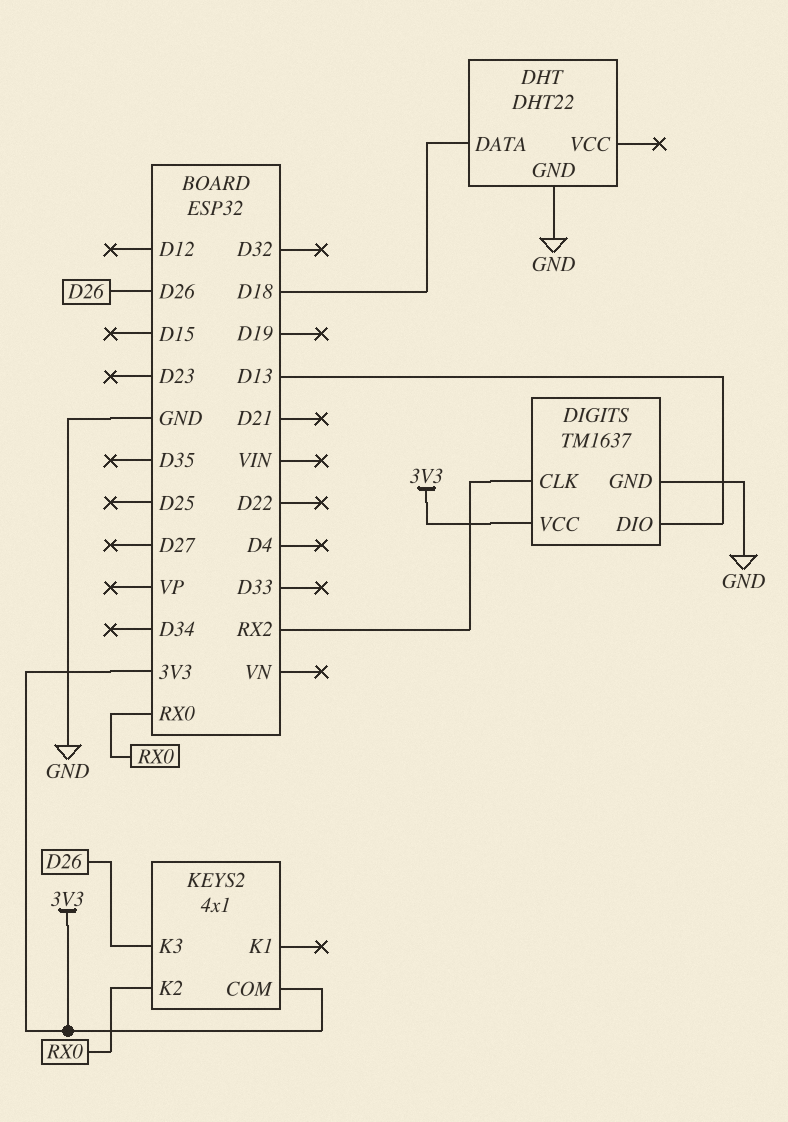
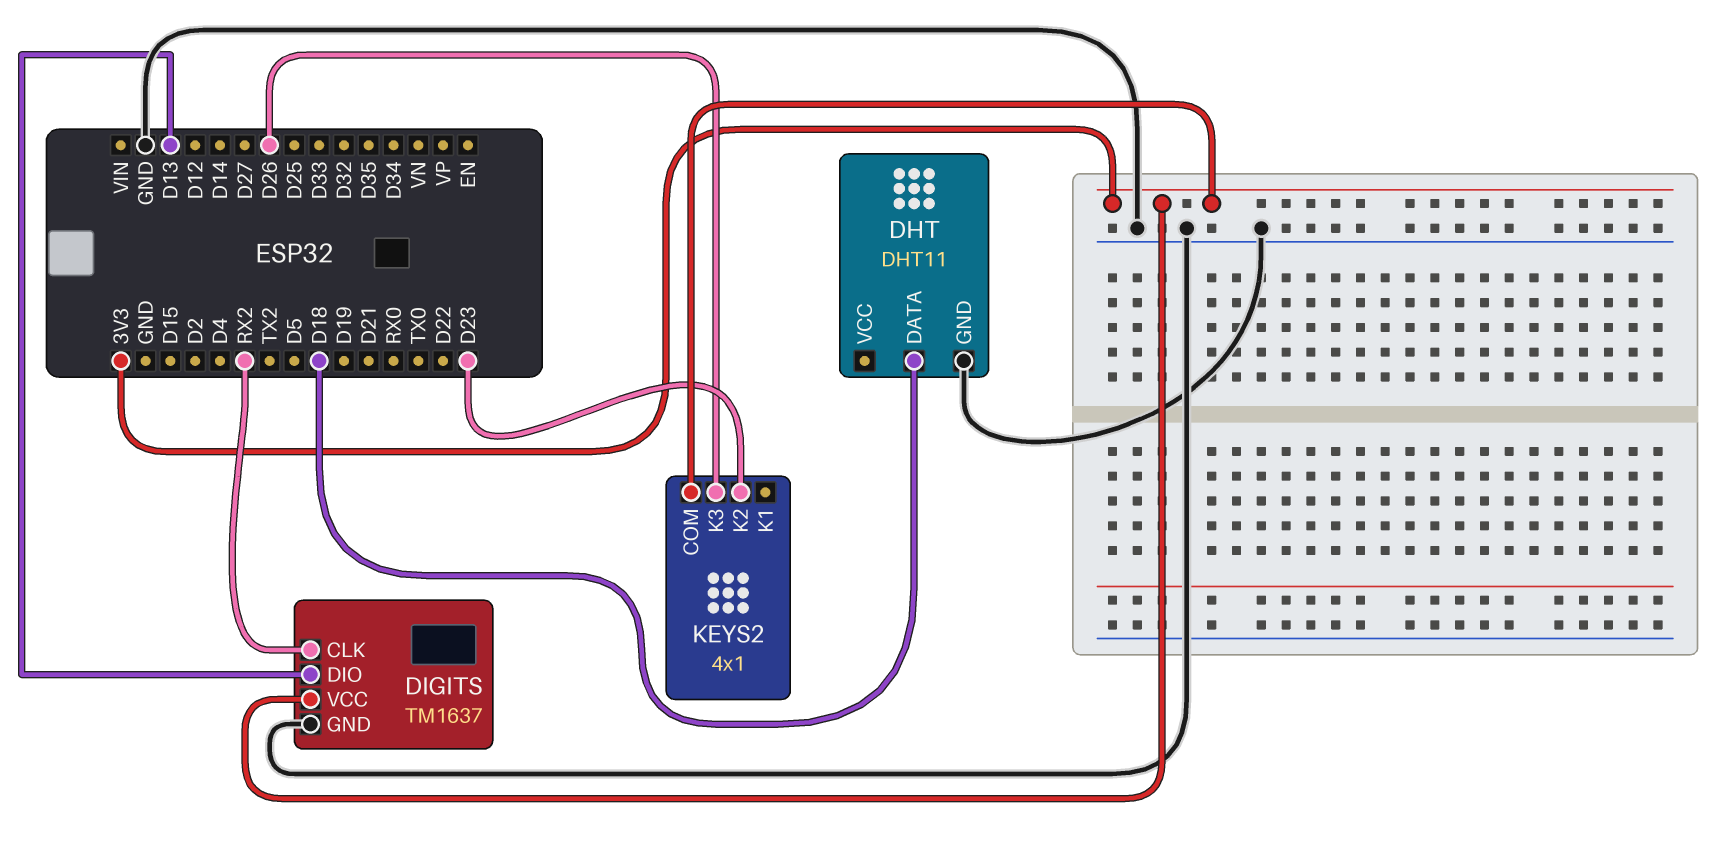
DHT: DHT22 -> DHT11
KEYS2 pin K2: RX0 -> D23

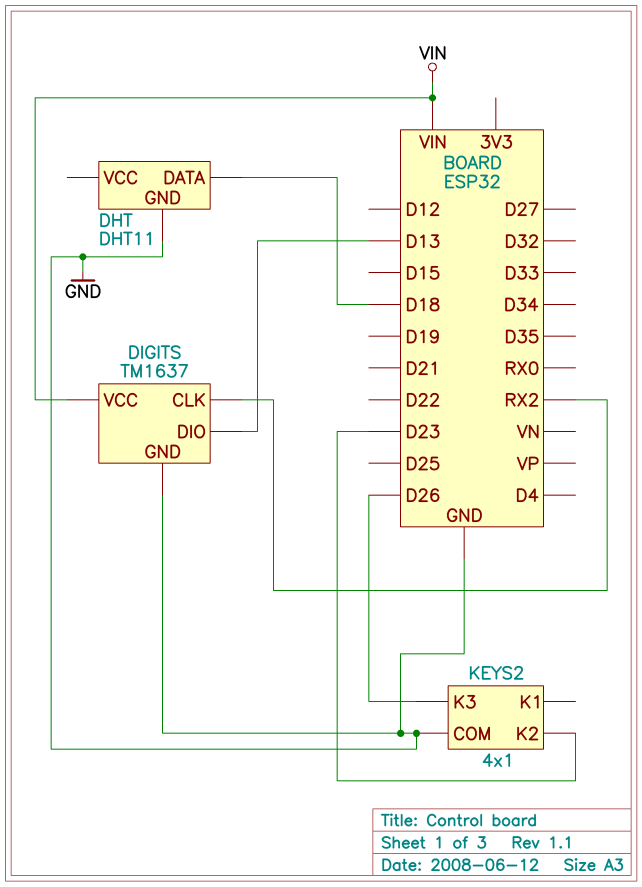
DIGITS pin VCC: 3V3 -> VIN
KEYS2 pin COM: 3V3 -> GND

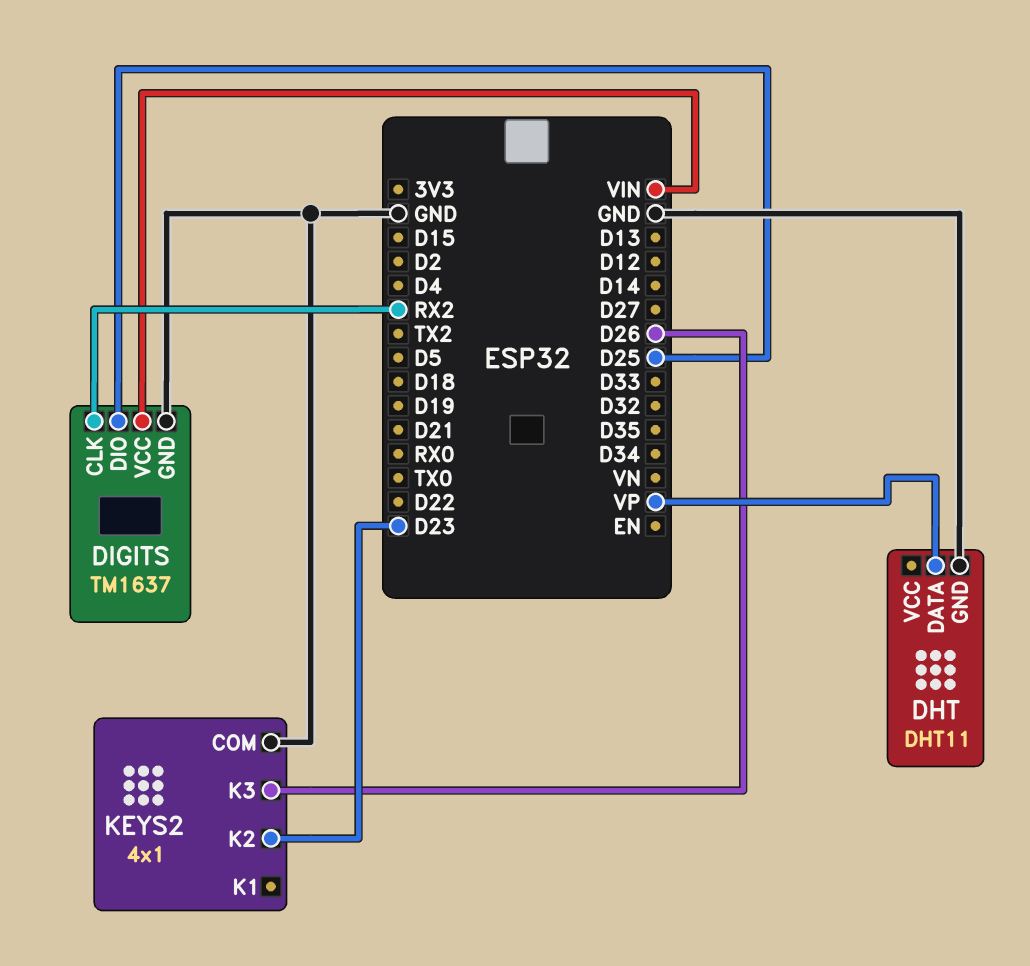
DHT pin DATA: D18 -> VP
DIGITS pin DIO: D13 -> D25

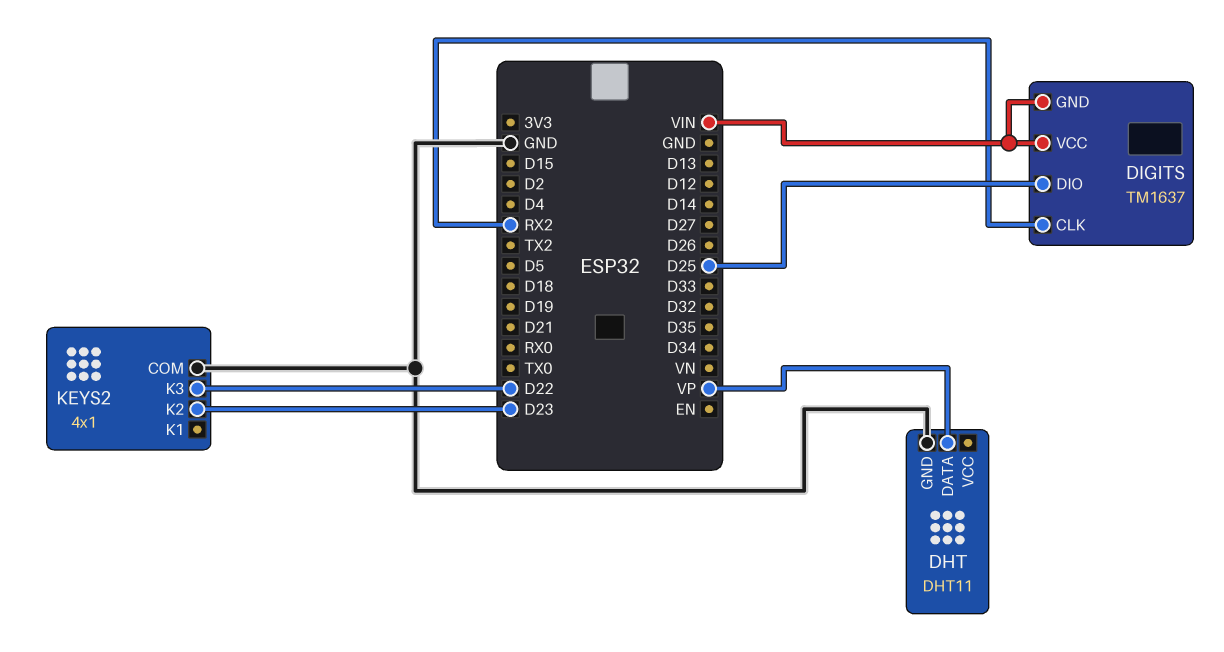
DIGITS pin GND: GND -> VIN
KEYS2 pin K3: D26 -> D22

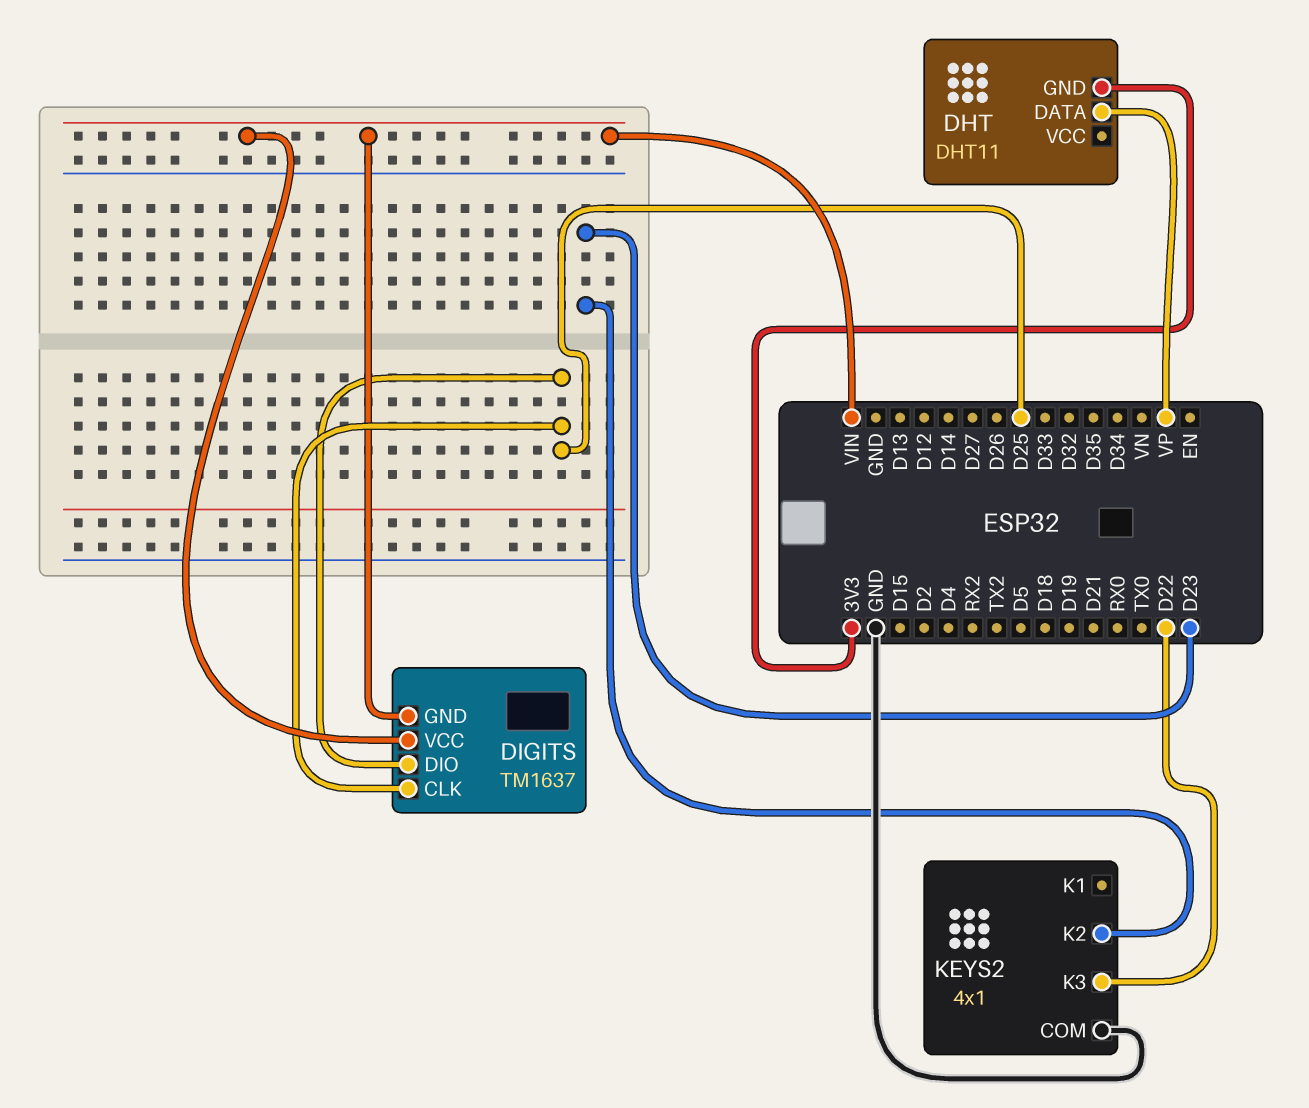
DHT pin GND: GND -> 3V3
DIGITS pin CLK: RX2 -> D25

